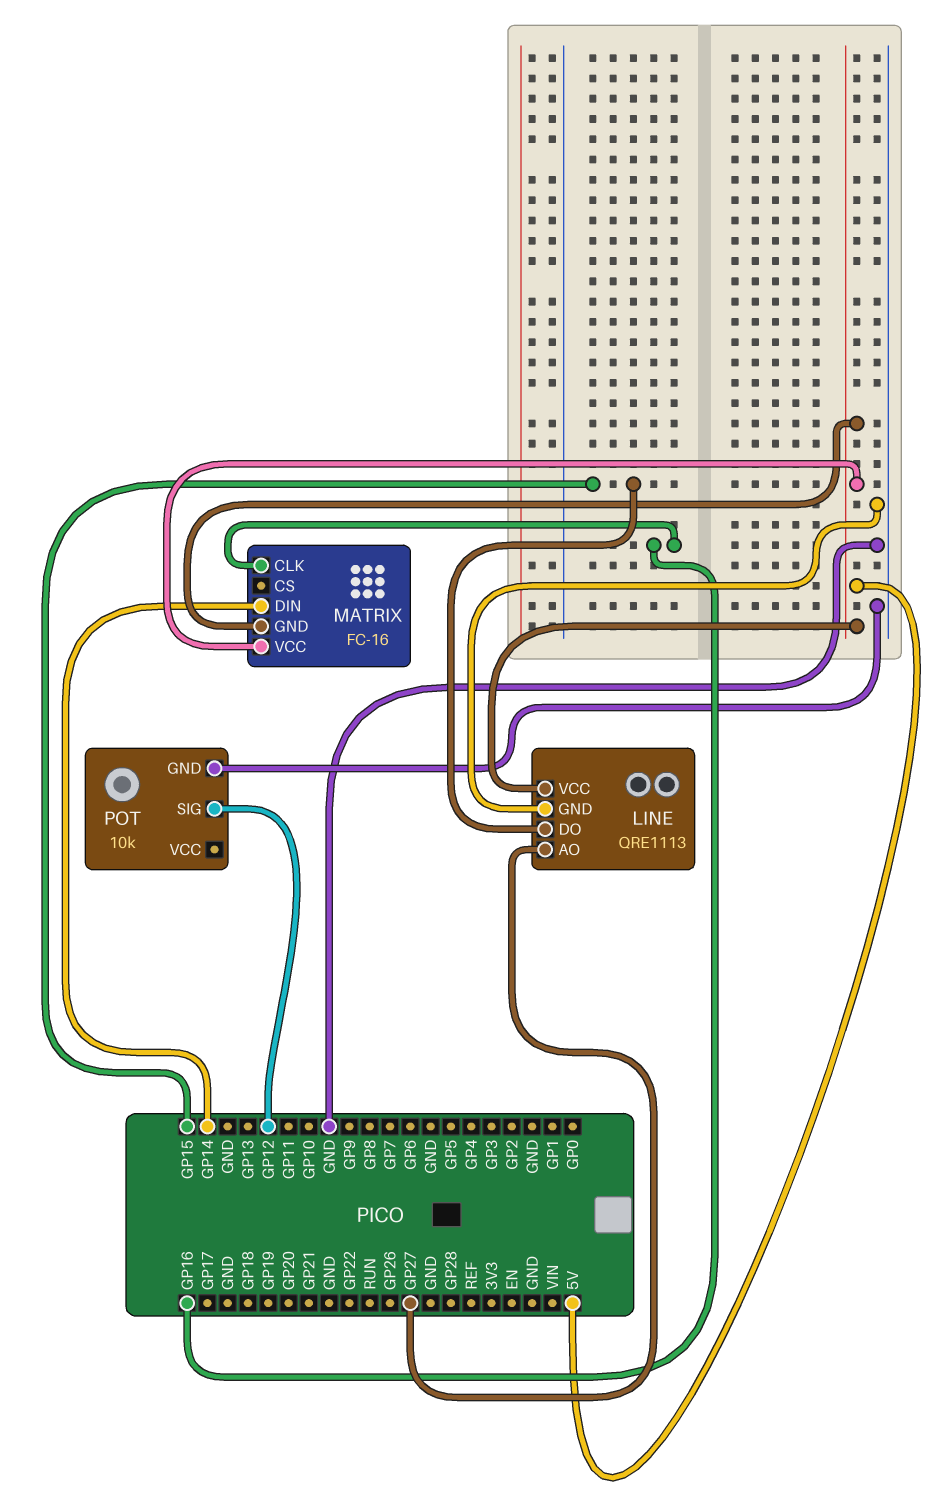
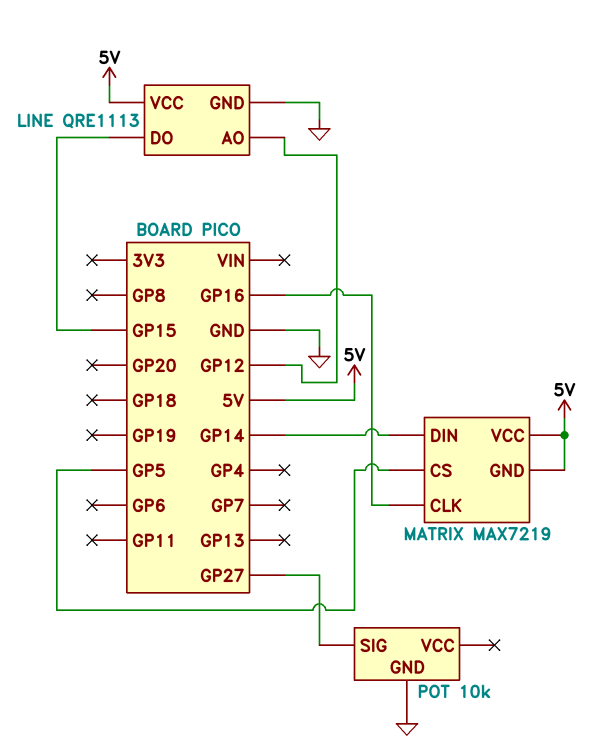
LINE pin AO: GP27 -> GP12
MATRIX: FC-16 -> MAX7219
MATRIX pin CS: none -> GP5
POT pin SIG: GP12 -> GP27

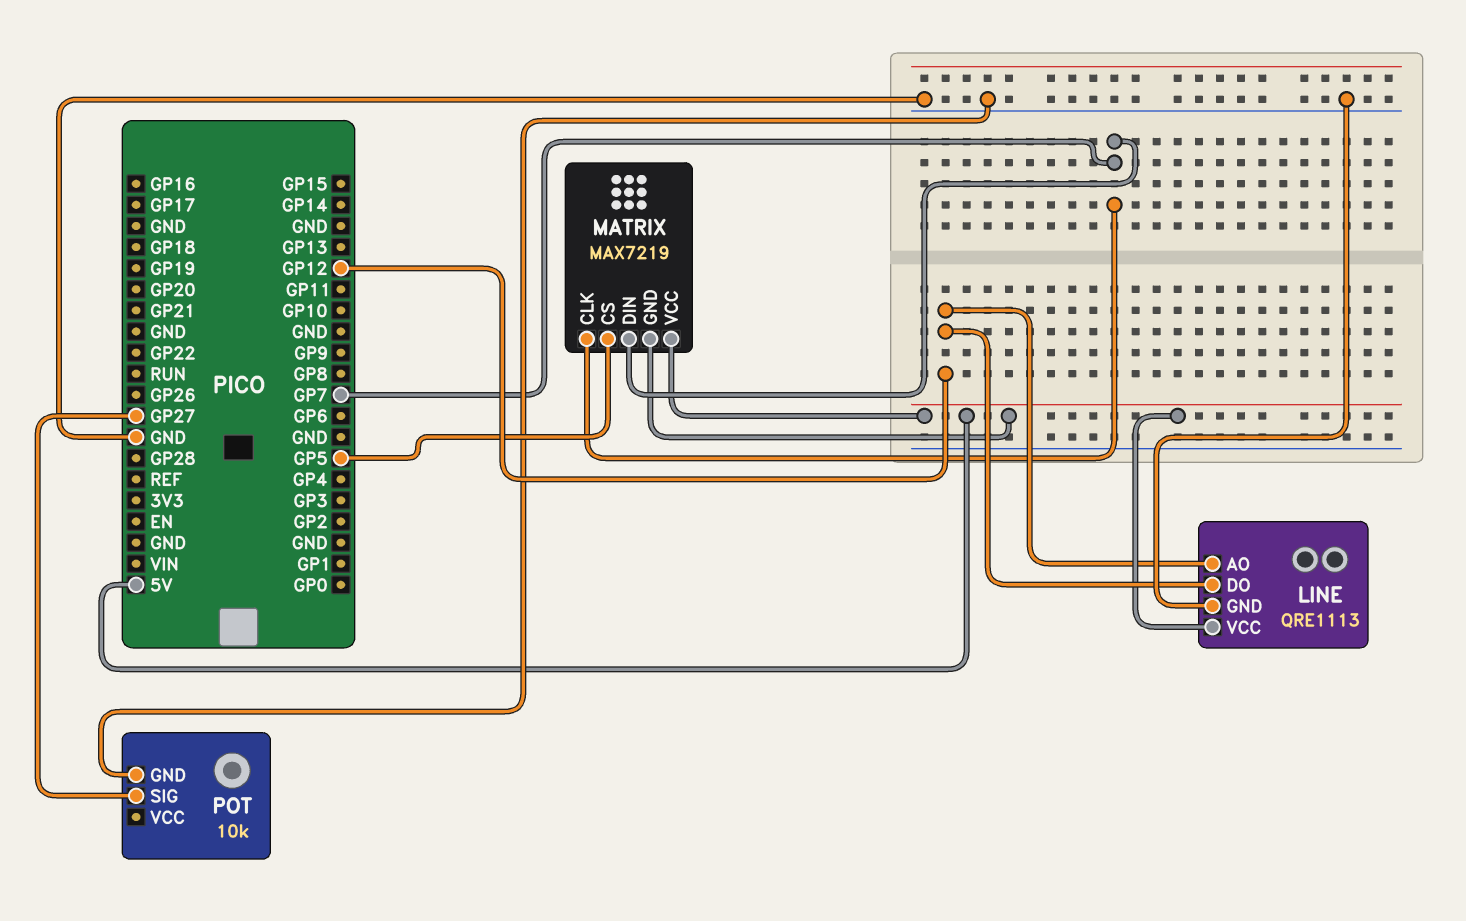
LINE pin DO: GP15 -> GP12
MATRIX pin CLK: GP16 -> GP7
MATRIX pin DIN: GP14 -> GP7

